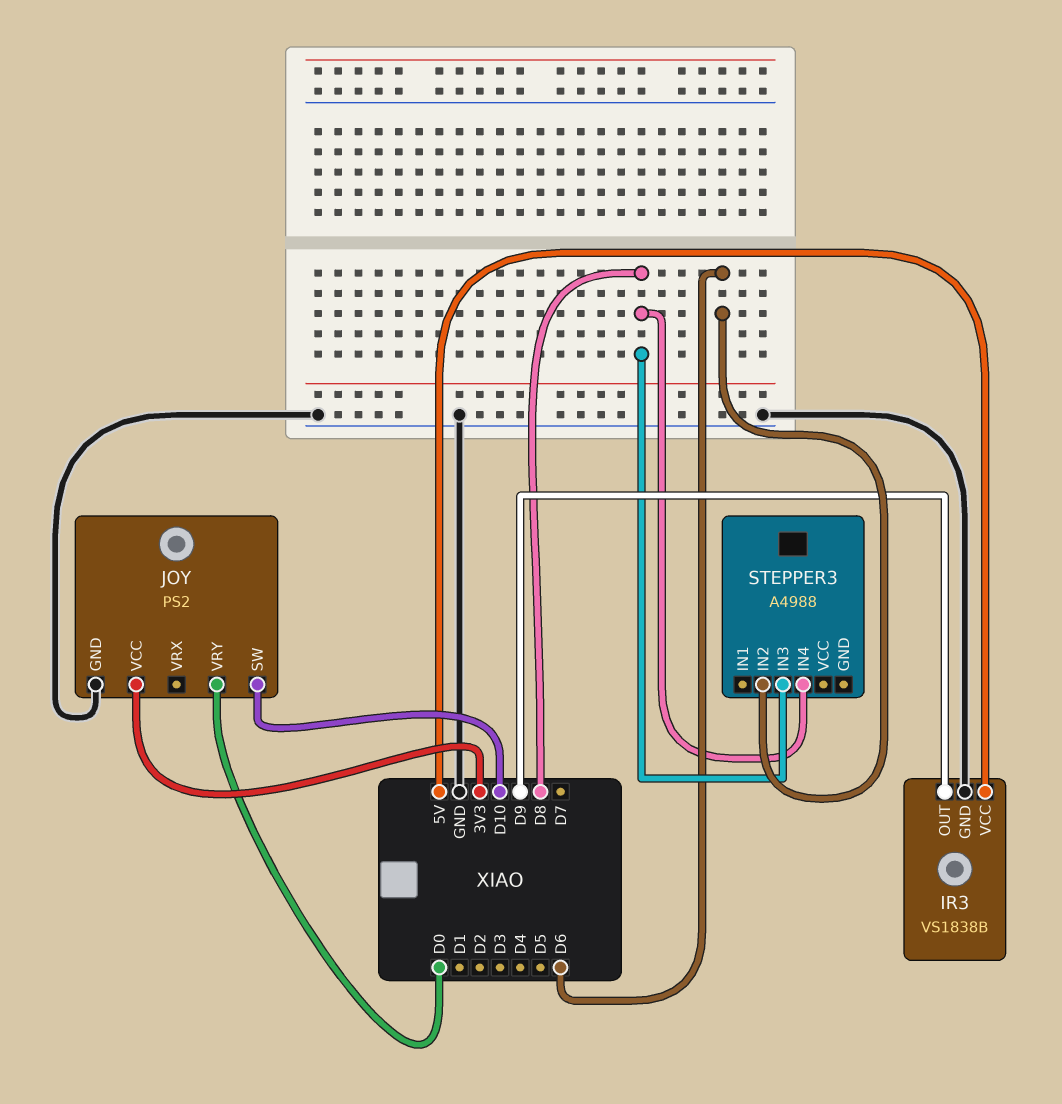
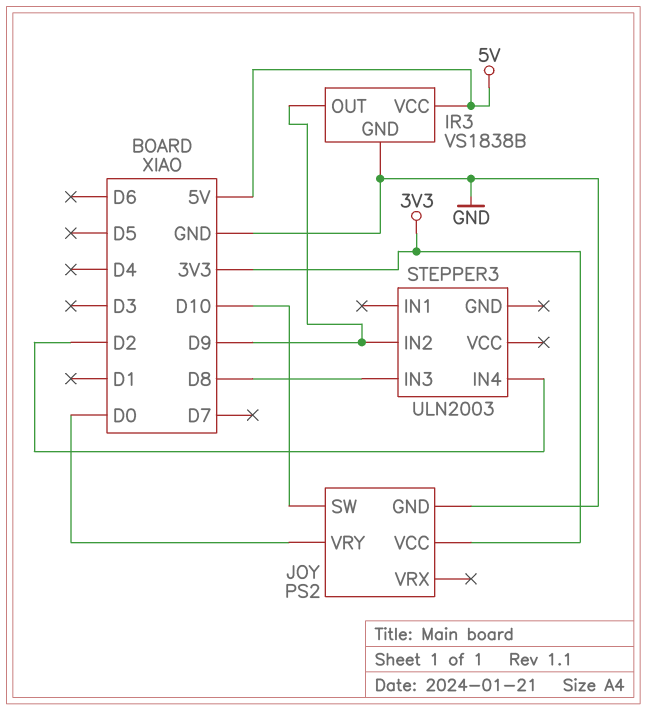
STEPPER3: A4988 -> ULN2003
STEPPER3 pin IN2: D6 -> D9
STEPPER3 pin IN4: D8 -> D2

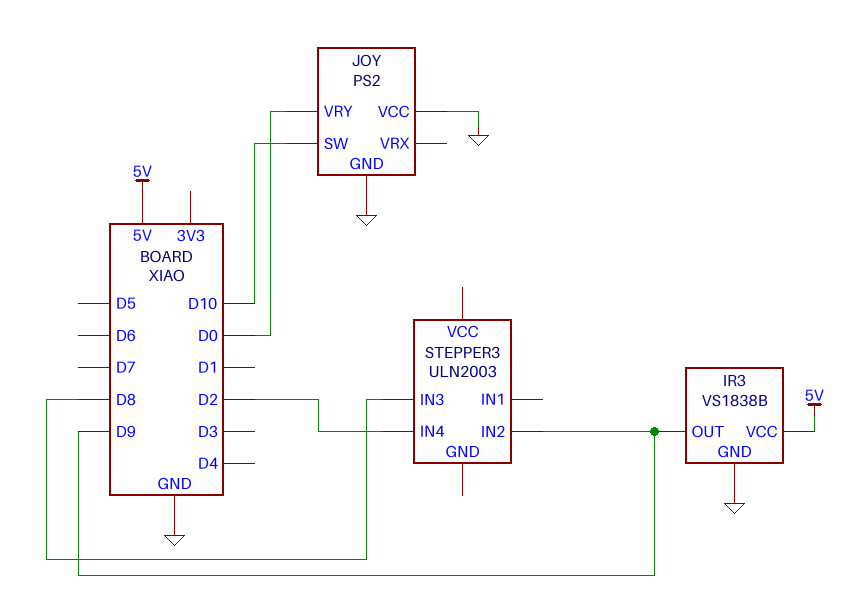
JOY pin VCC: 3V3 -> GND

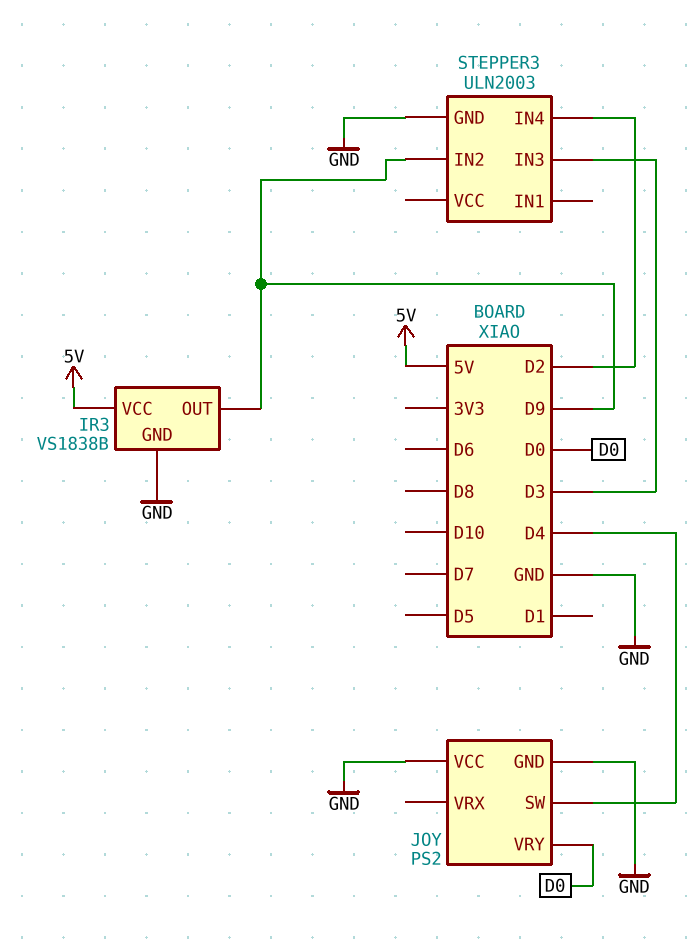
JOY pin SW: D10 -> D4
STEPPER3 pin GND: none -> GND
STEPPER3 pin IN3: D8 -> D3

